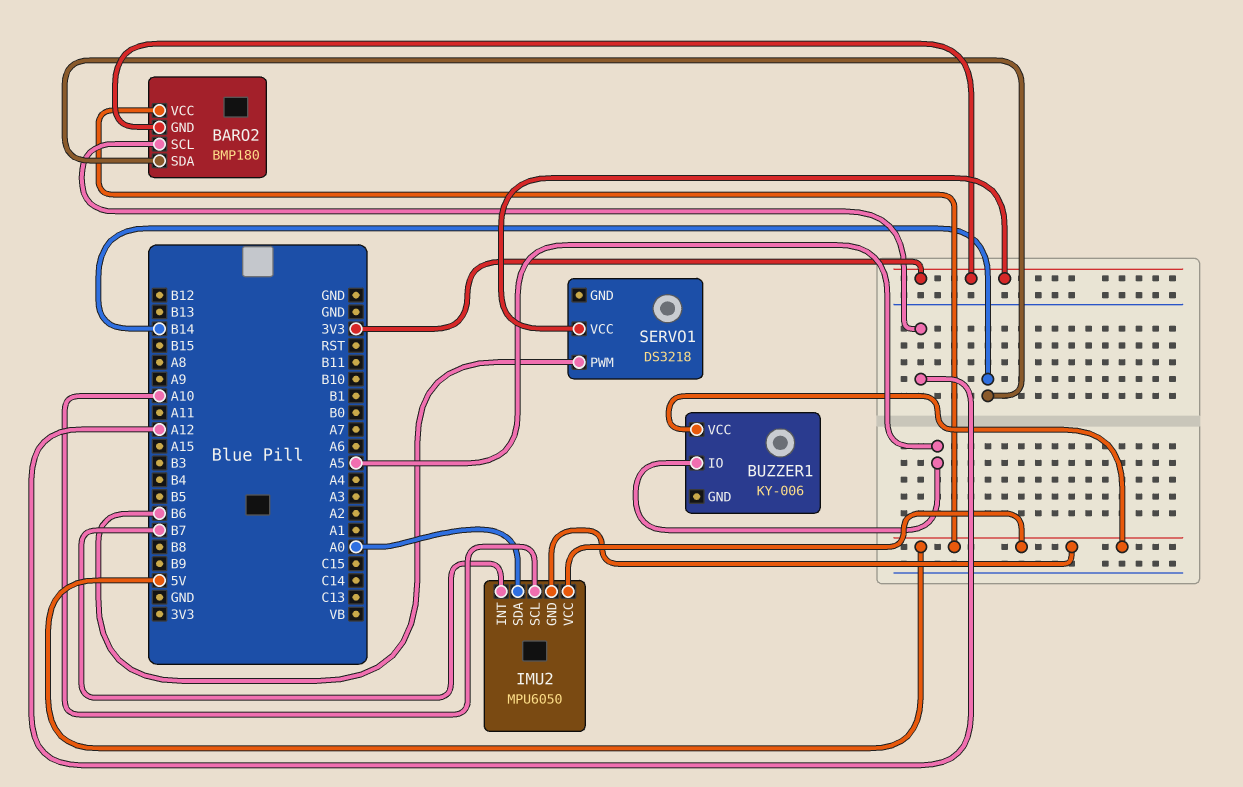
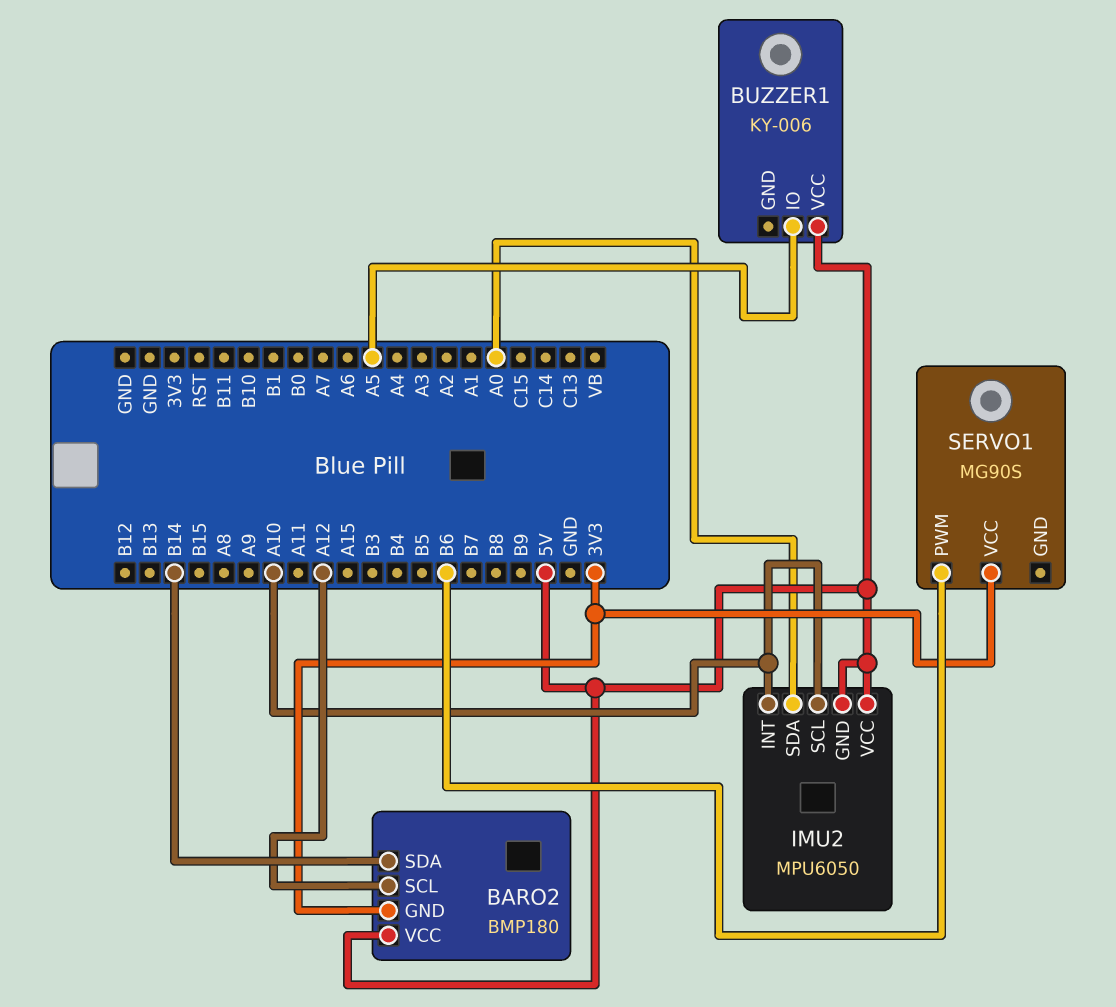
IMU2 pin INT: B7 -> A10
SERVO1: DS3218 -> MG90S

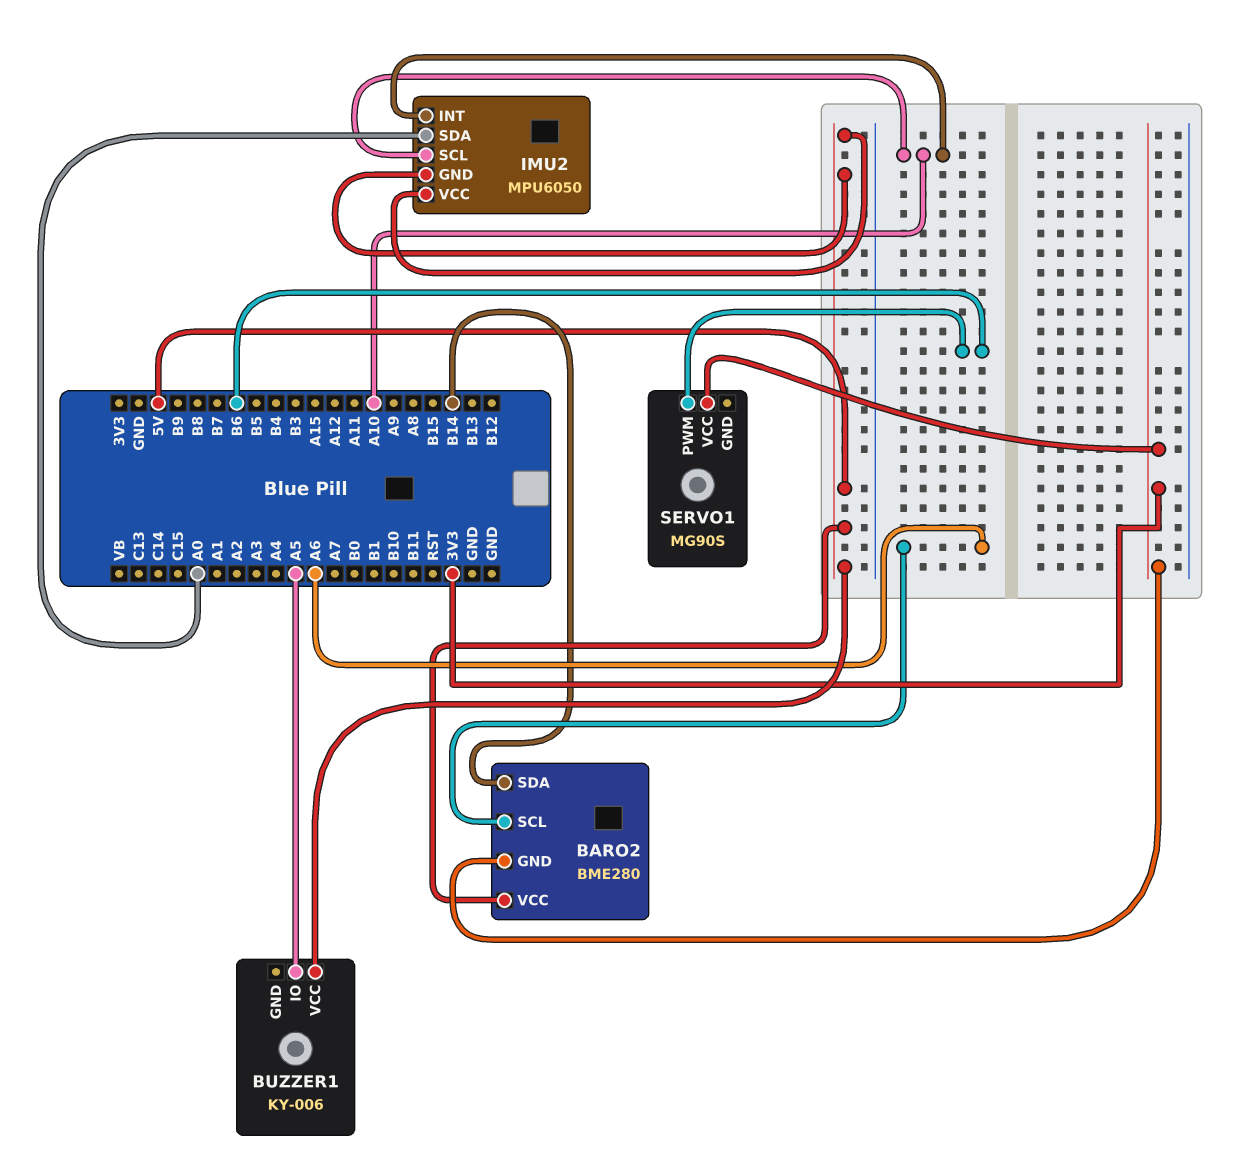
BARO2: BMP180 -> BME280
BARO2 pin SCL: A12 -> A6

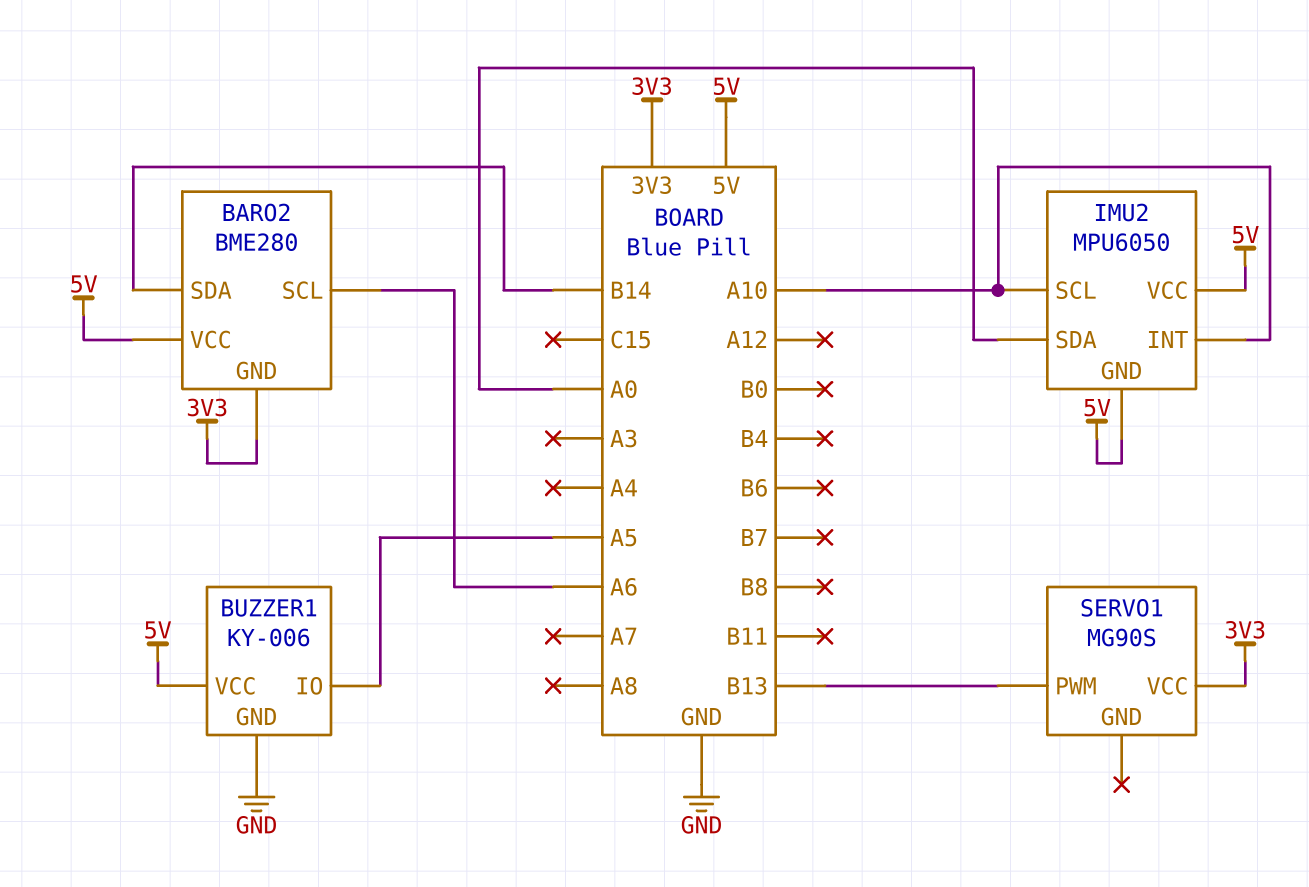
BUZZER1 pin GND: none -> GND
SERVO1 pin PWM: B6 -> B13

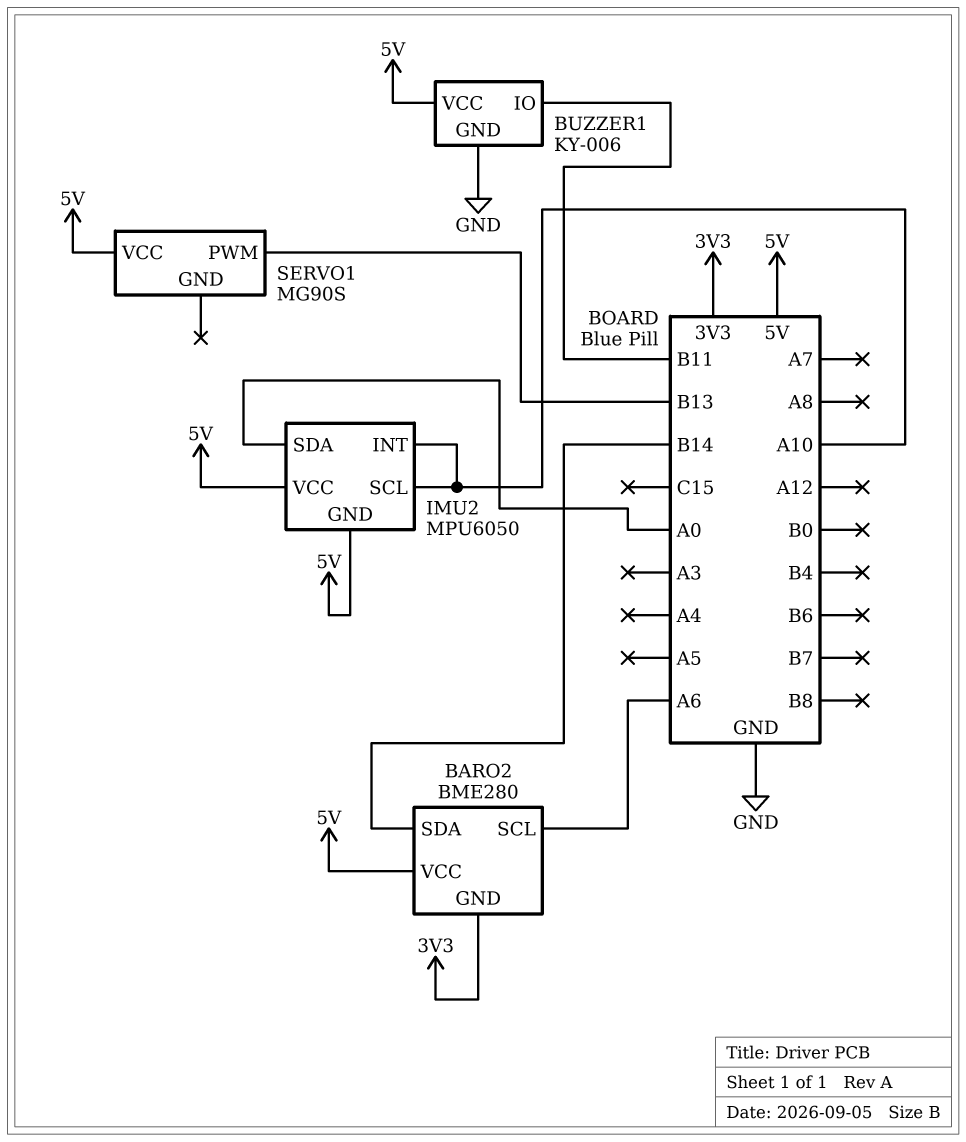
BUZZER1 pin IO: A5 -> B11
SERVO1 pin VCC: 3V3 -> 5V

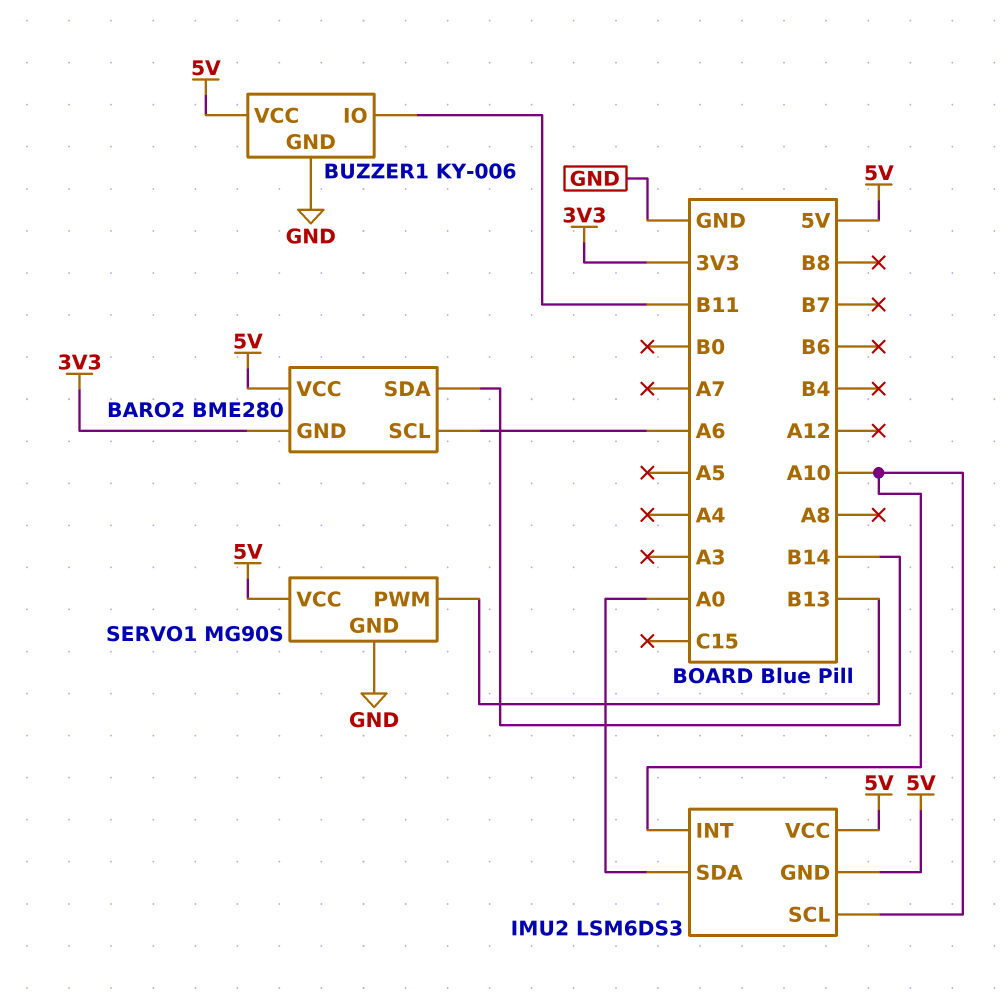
IMU2: MPU6050 -> LSM6DS3
SERVO1 pin GND: none -> GND

